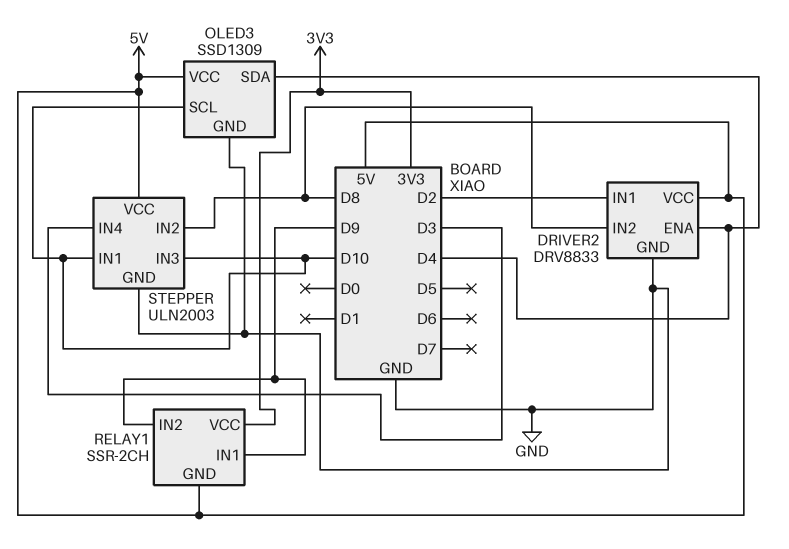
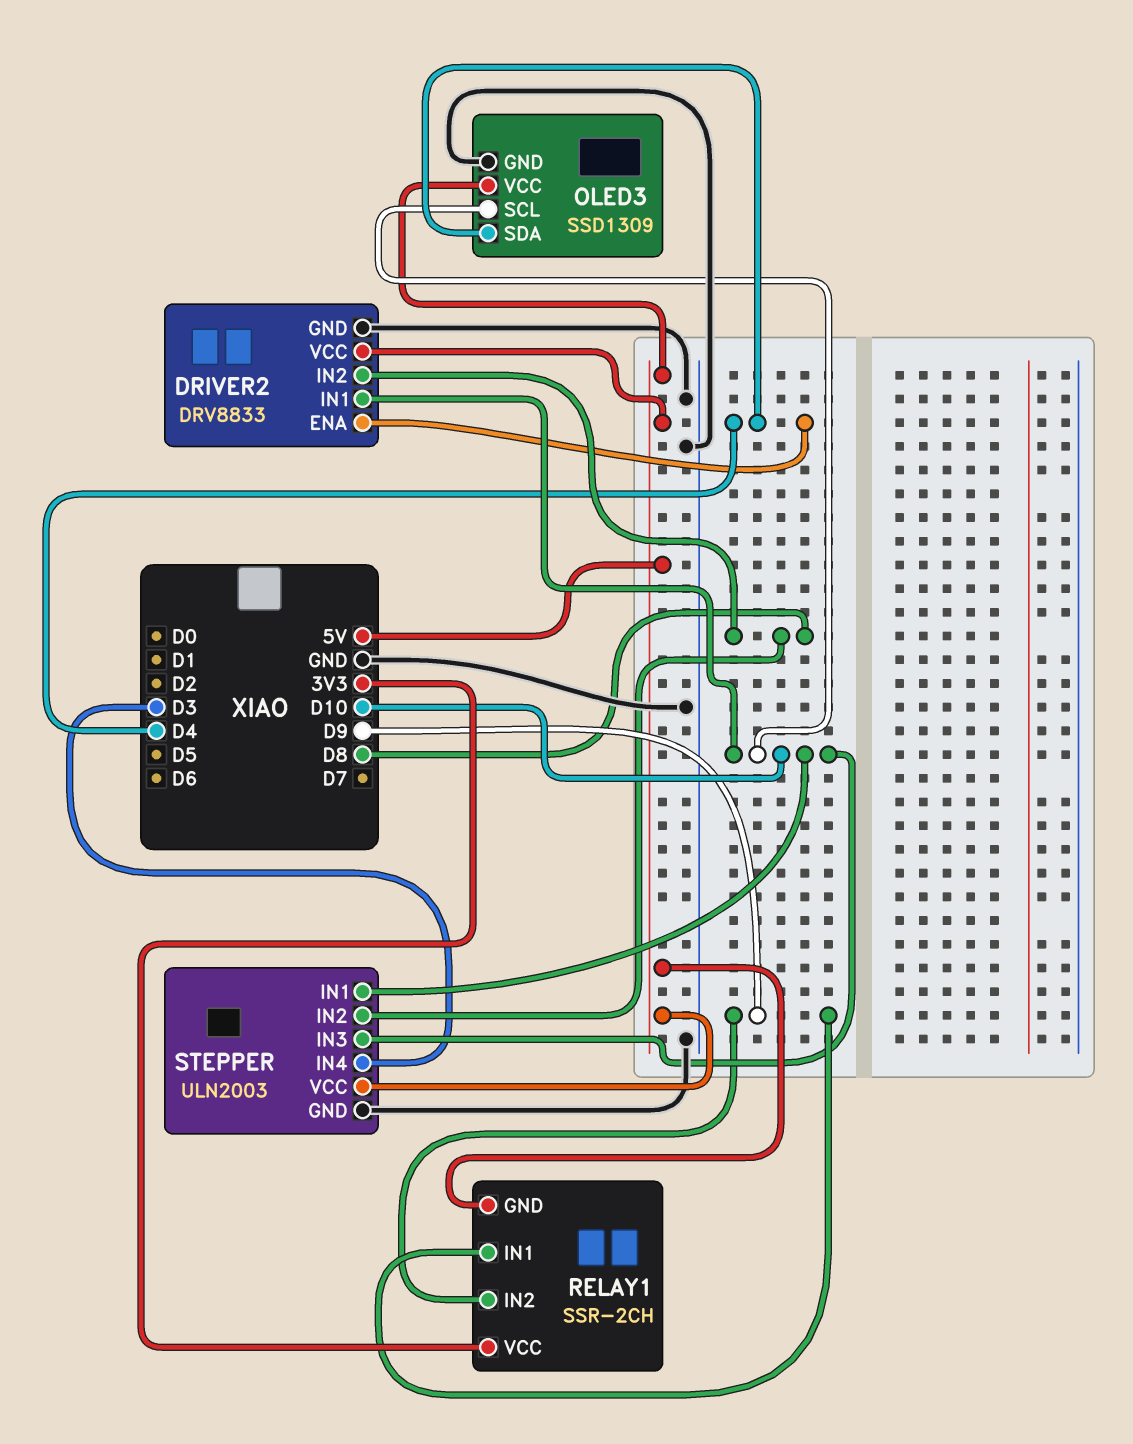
DRIVER2 pin IN1: D2 -> D10

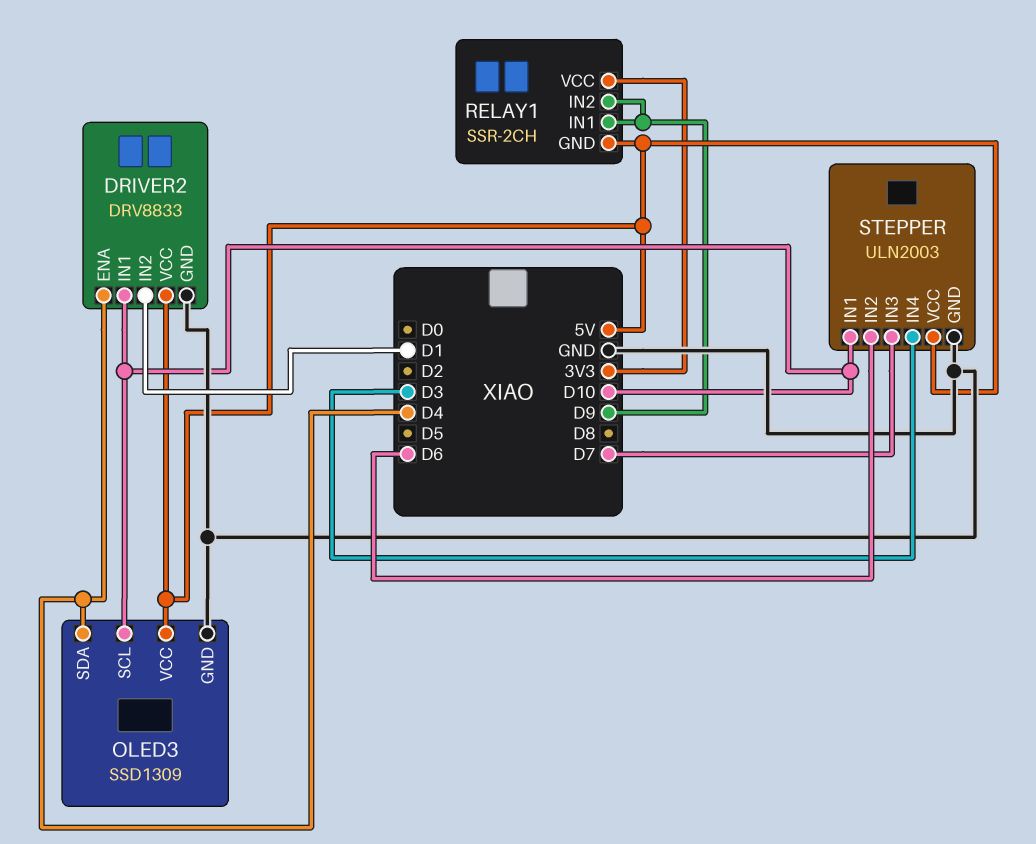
DRIVER2 pin IN2: D8 -> D1
STEPPER pin IN2: D8 -> D6
STEPPER pin IN3: D10 -> D7

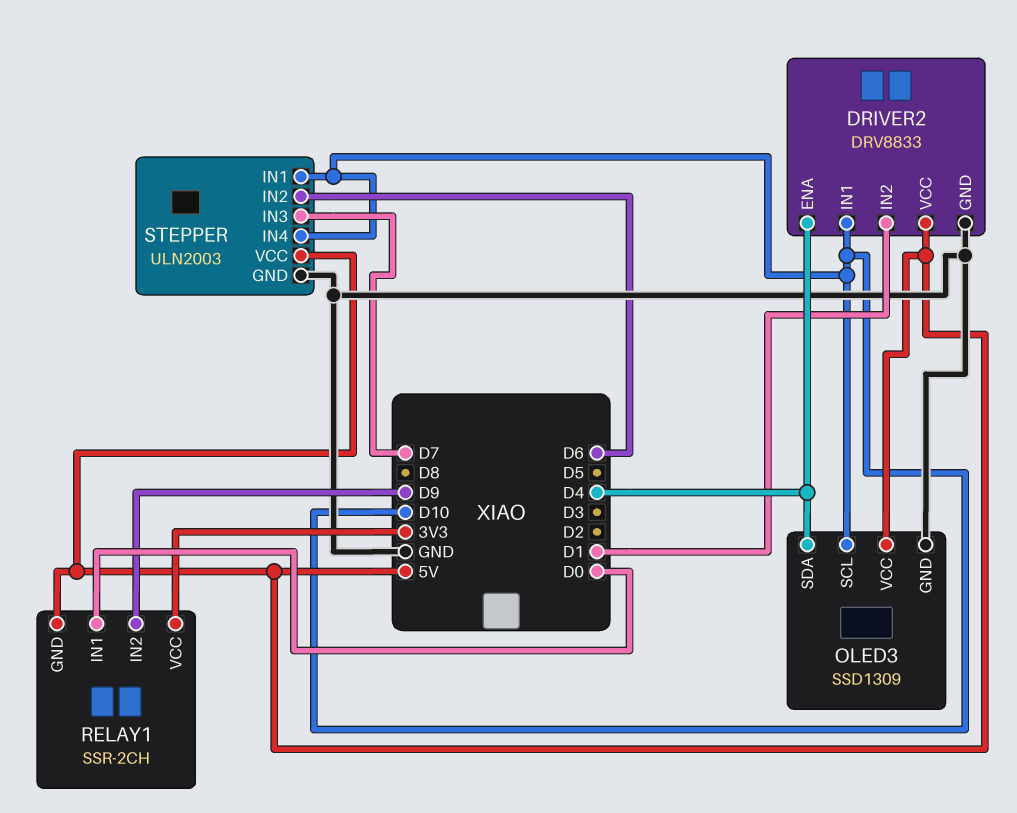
RELAY1 pin IN1: D9 -> D0
STEPPER pin IN4: D3 -> D10

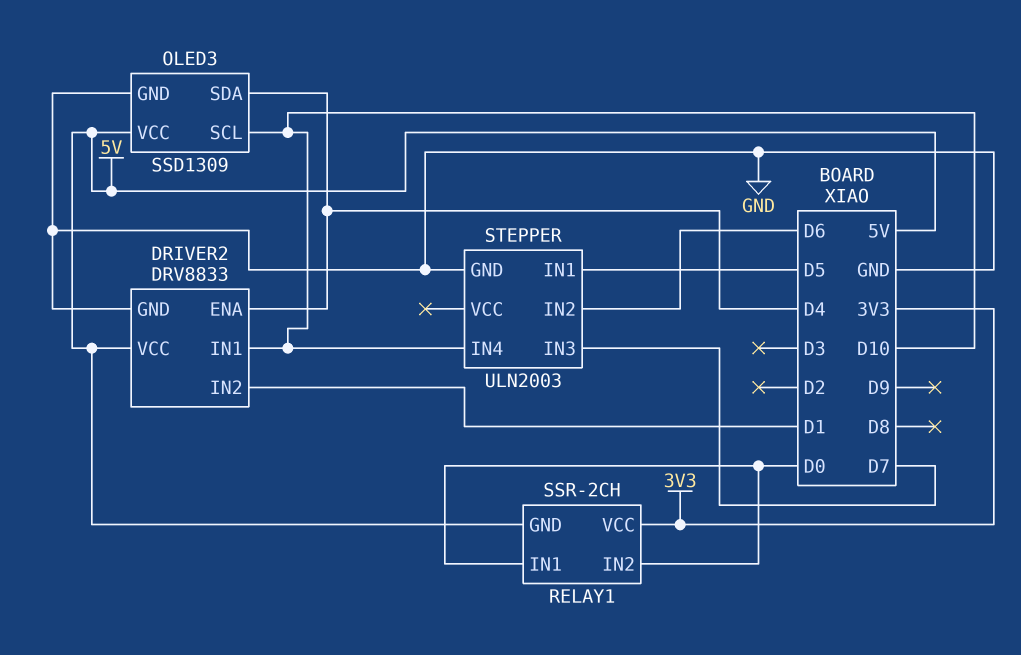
RELAY1 pin IN2: D9 -> D0
STEPPER pin IN1: D10 -> D5
STEPPER pin VCC: 5V -> none

